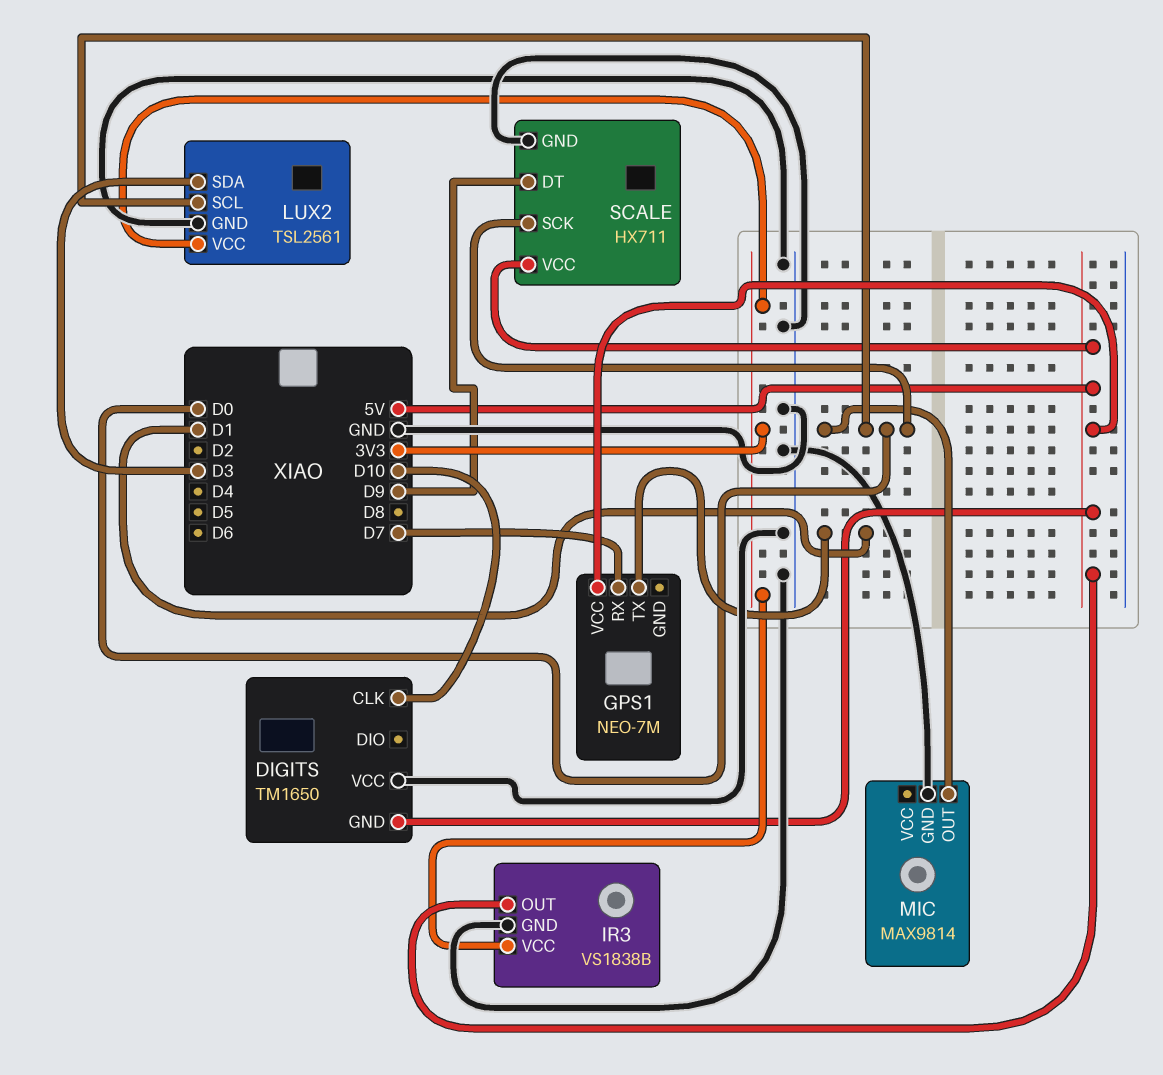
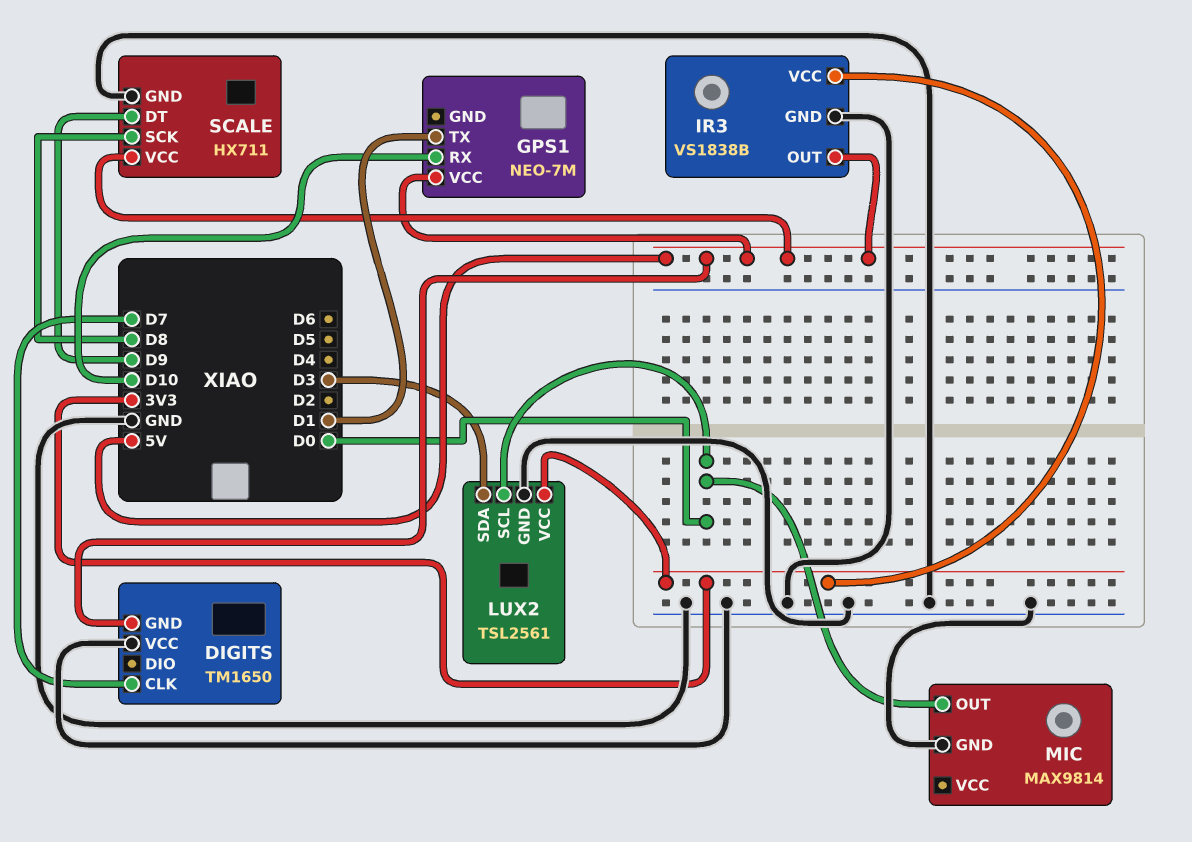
DIGITS pin CLK: D10 -> D7
GPS1 pin RX: D7 -> D10
SCALE pin SCK: D0 -> D8

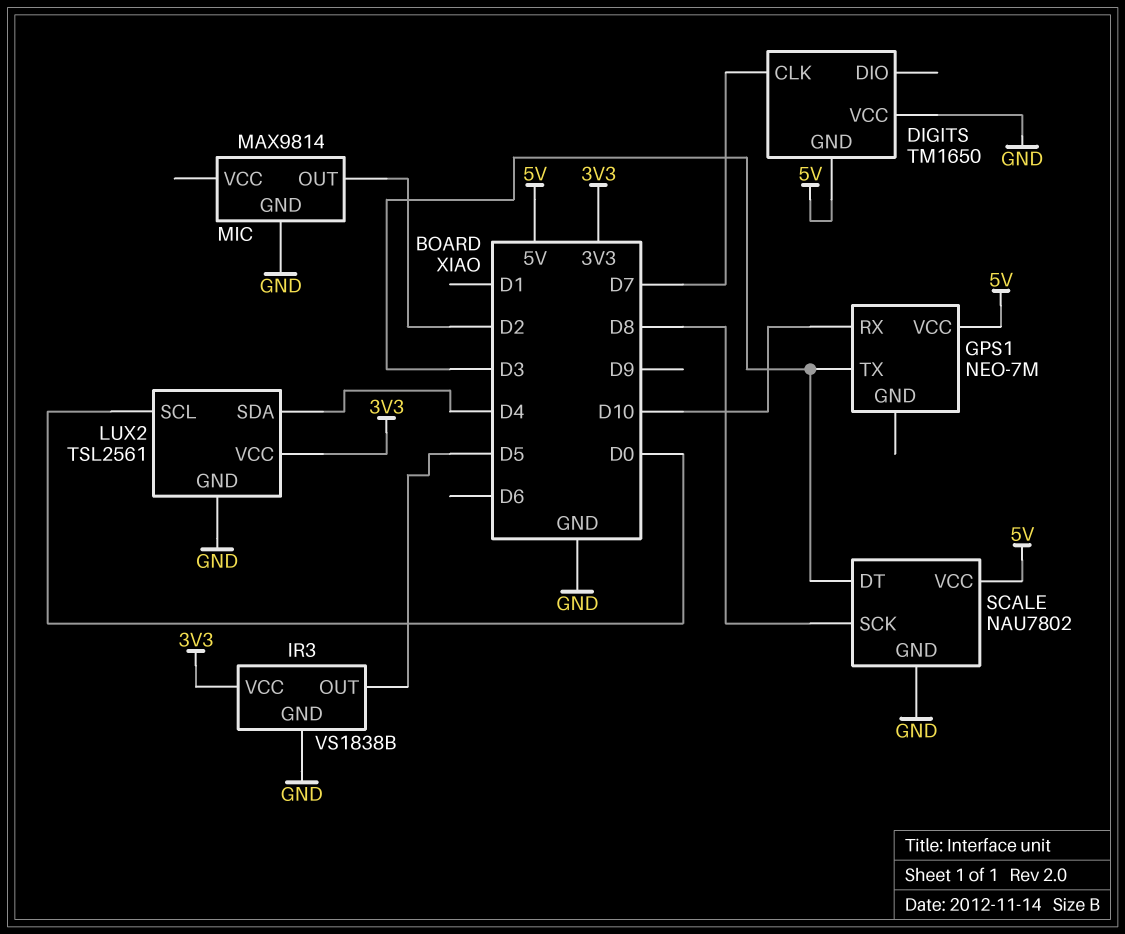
GPS1 pin TX: D1 -> D3
IR3 pin OUT: 5V -> D5
LUX2 pin SDA: D3 -> D4
MIC pin OUT: D0 -> D2
SCALE: HX711 -> NAU7802
SCALE pin DT: D9 -> D3

